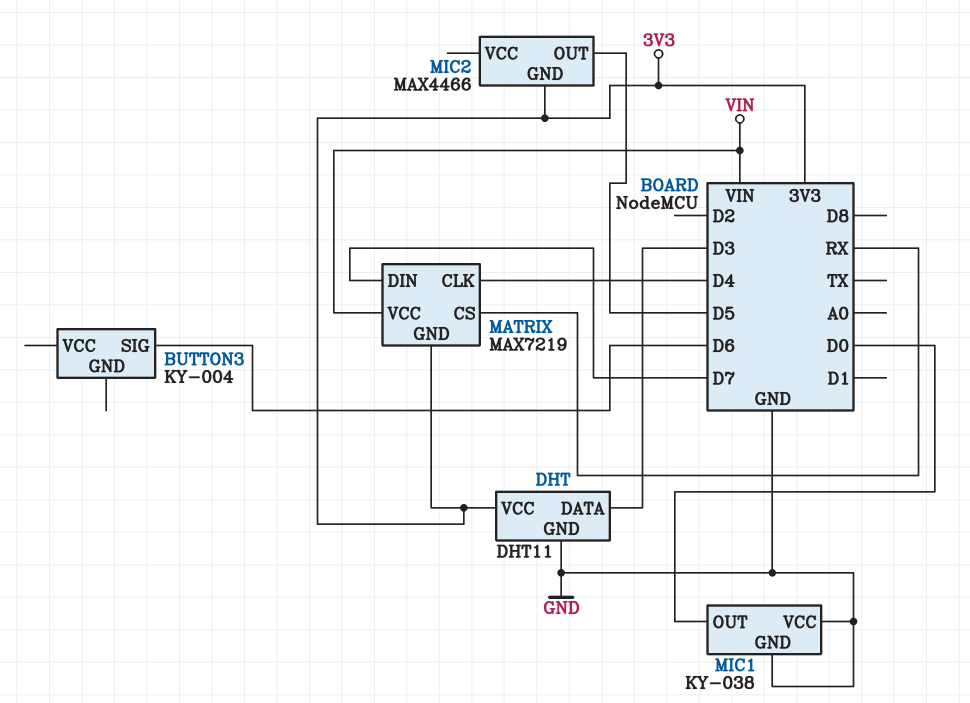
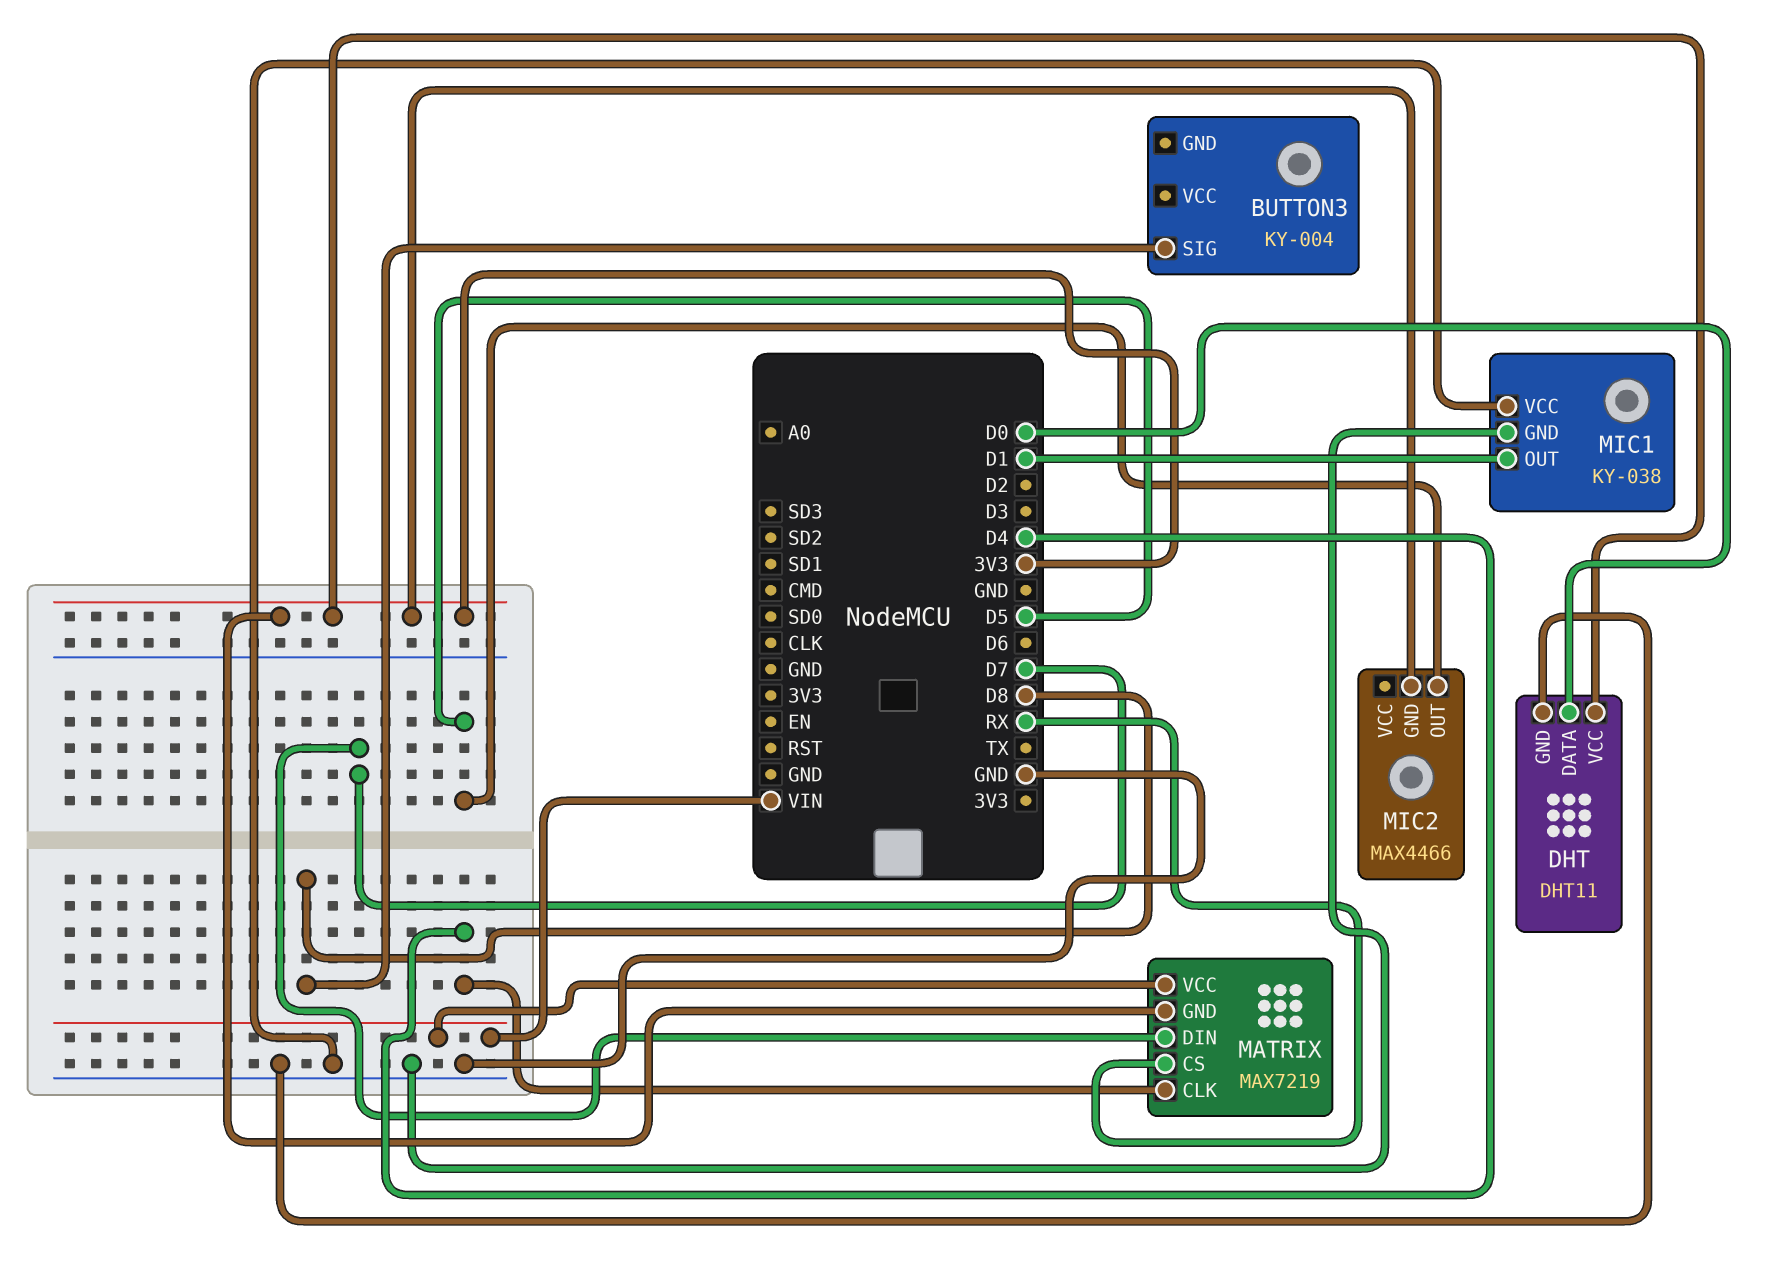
BUTTON3 pin SIG: D6 -> D8
DHT pin DATA: D3 -> D0
MIC1 pin OUT: D0 -> D1

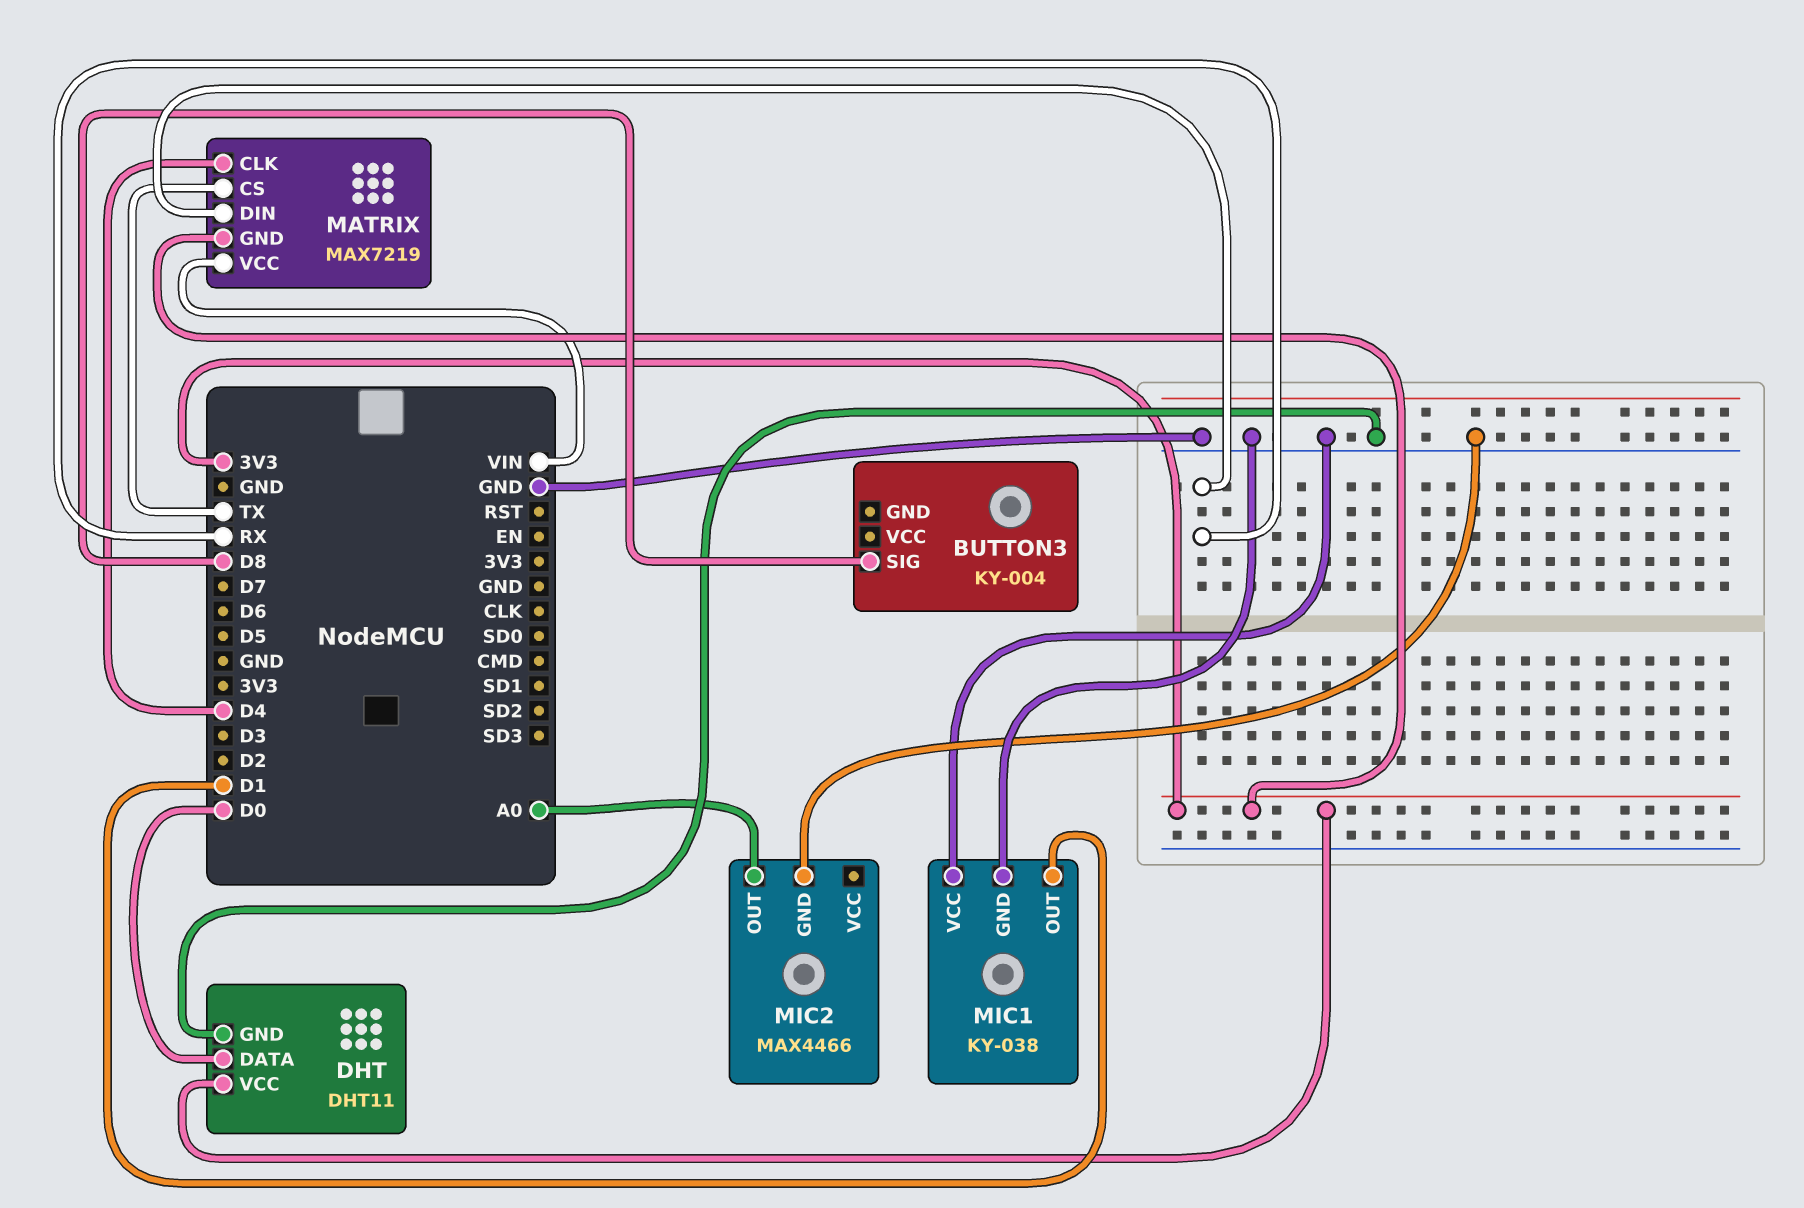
MATRIX pin CS: RX -> TX
MATRIX pin DIN: D7 -> RX
MIC2 pin GND: 3V3 -> GND
MIC2 pin OUT: D5 -> A0

